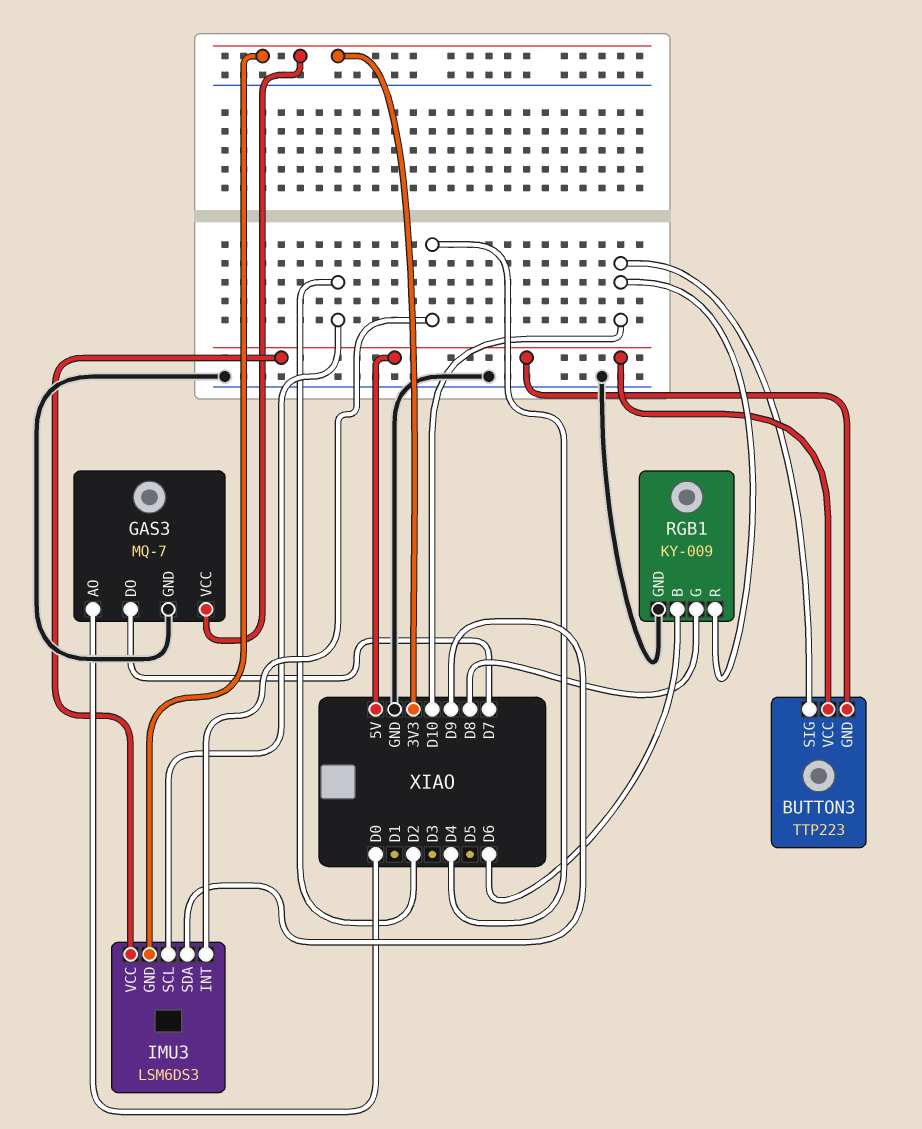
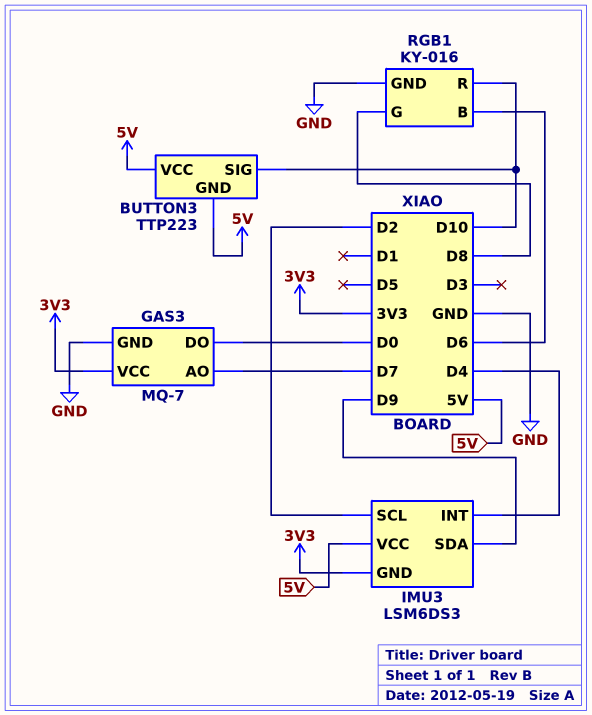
GAS3 pin AO: D0 -> D7
GAS3 pin DO: D7 -> D0
RGB1: KY-009 -> KY-016

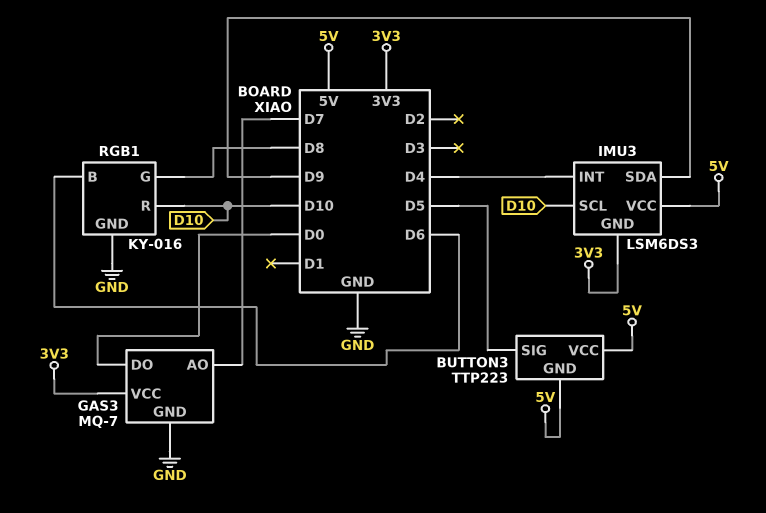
BUTTON3 pin SIG: D10 -> D5
IMU3 pin SCL: D2 -> D10

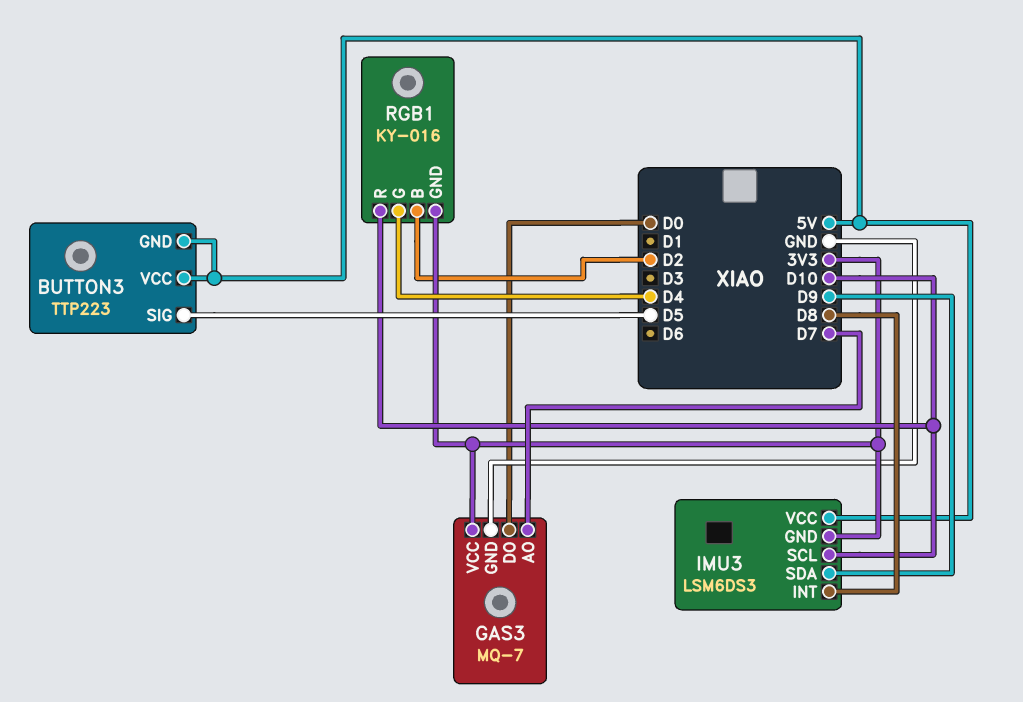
IMU3 pin INT: D4 -> D8
RGB1 pin B: D6 -> D2
RGB1 pin G: D8 -> D4
RGB1 pin GND: GND -> 3V3

